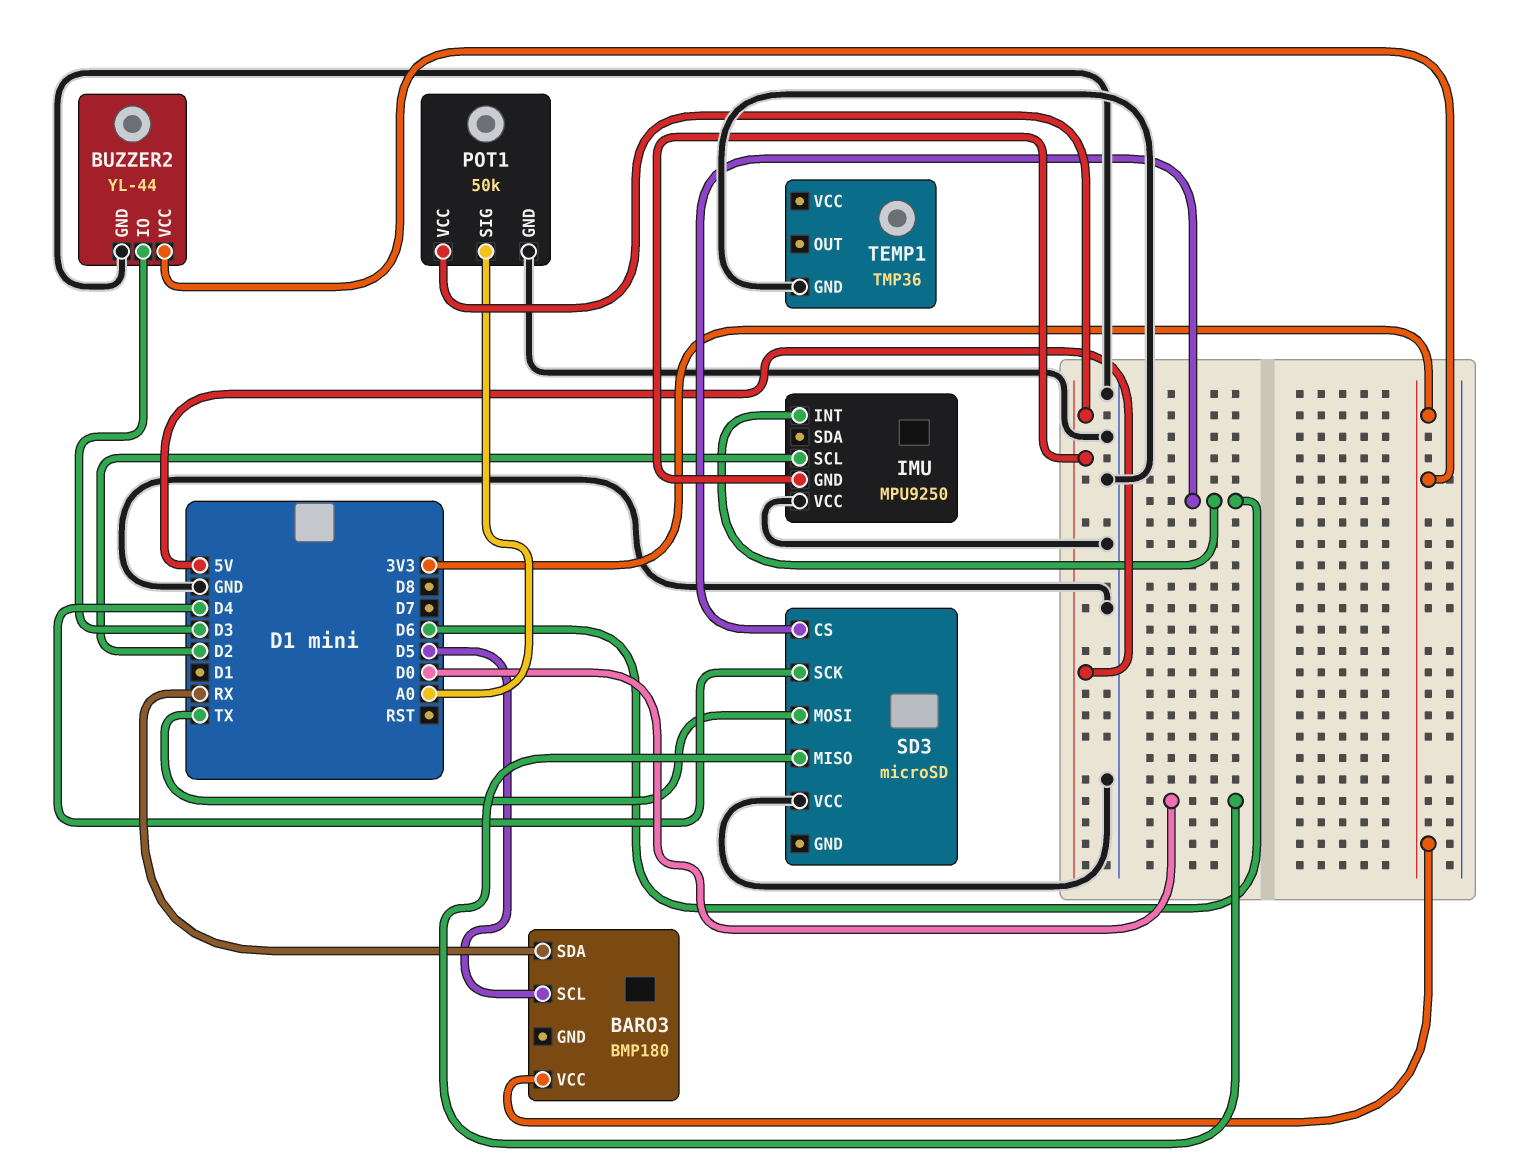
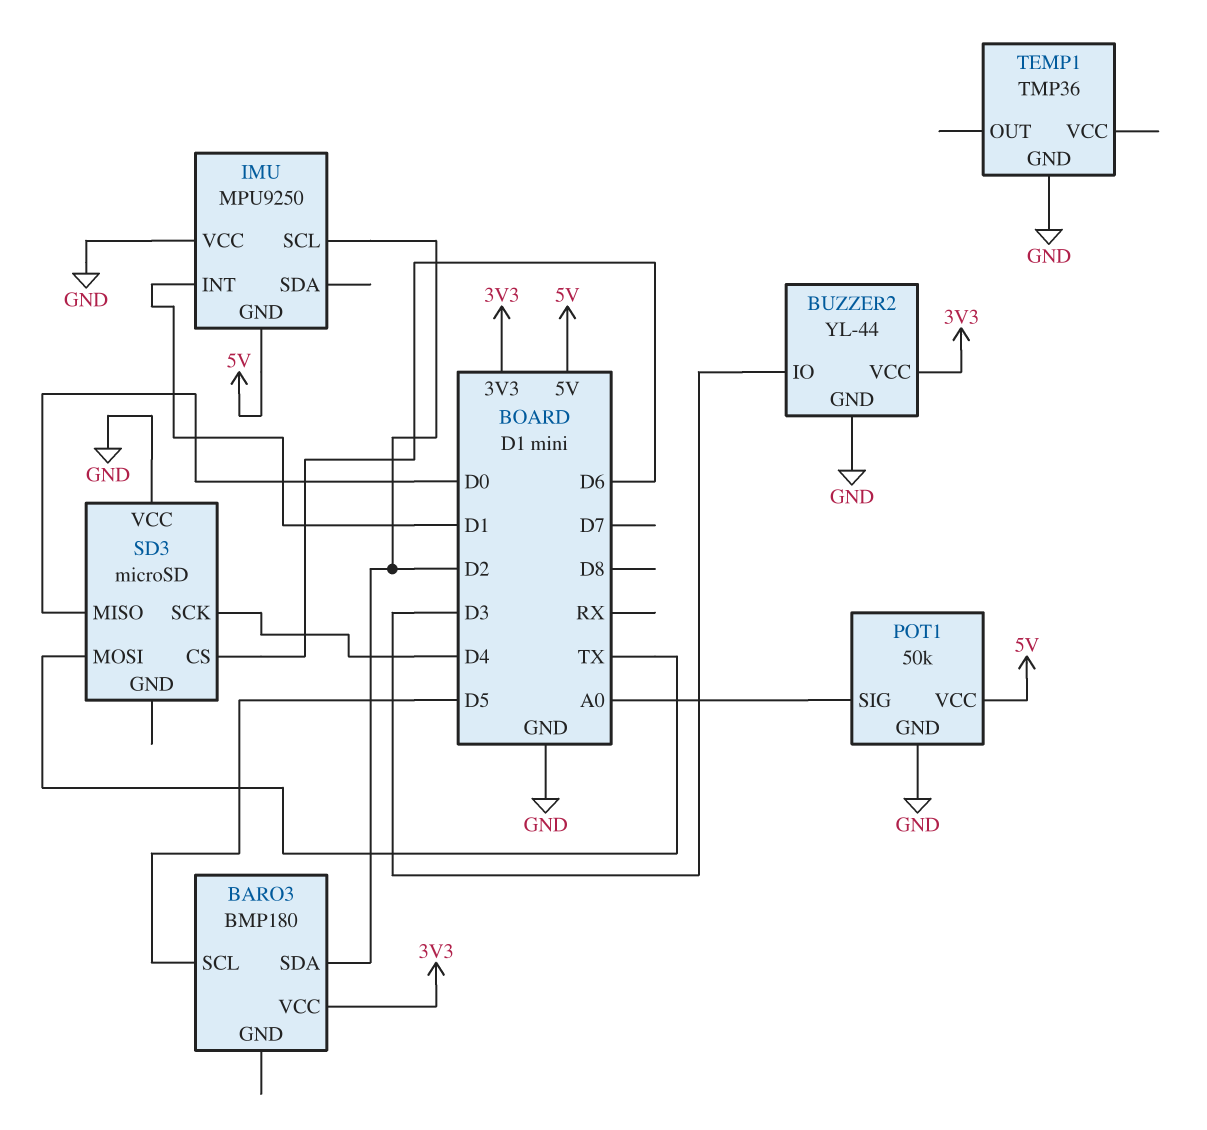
BARO3 pin SDA: RX -> D2
IMU pin INT: D6 -> D1

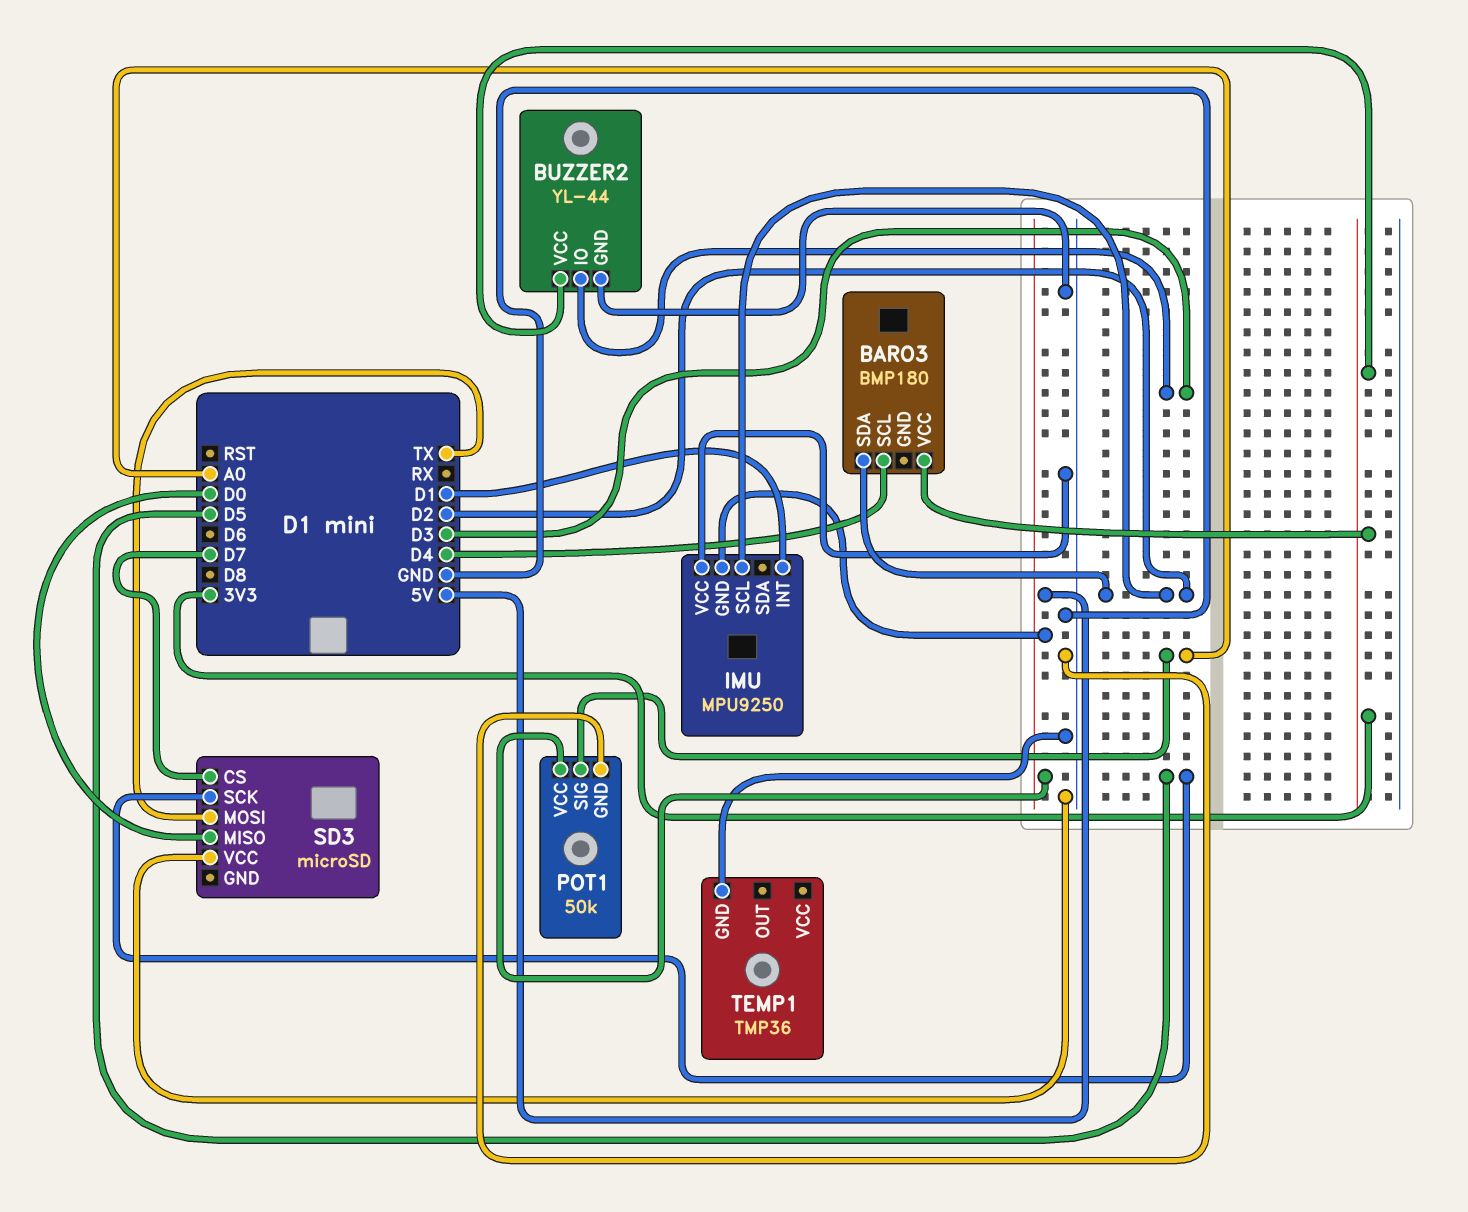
BARO3 pin SCL: D5 -> D4
SD3 pin CS: D6 -> D7
SD3 pin SCK: D4 -> D5

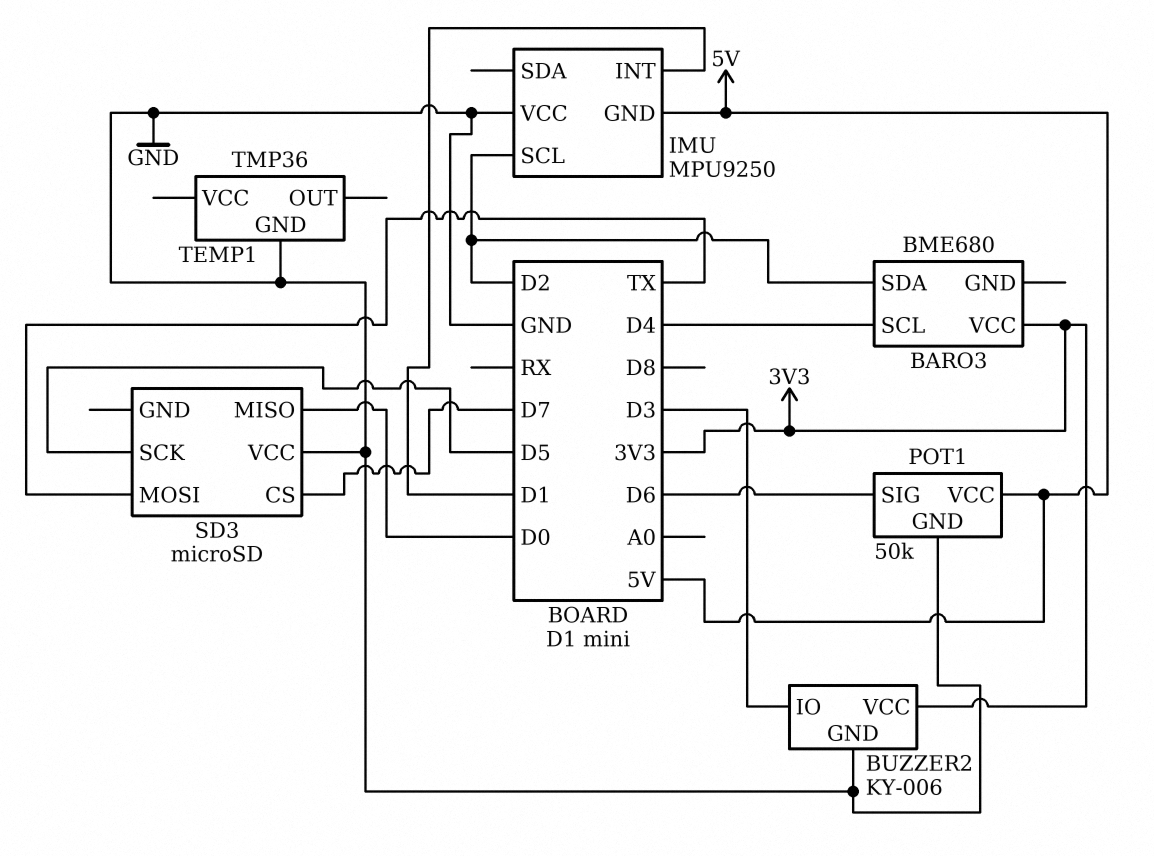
BARO3: BMP180 -> BME680
BUZZER2: YL-44 -> KY-006
POT1 pin SIG: A0 -> D6

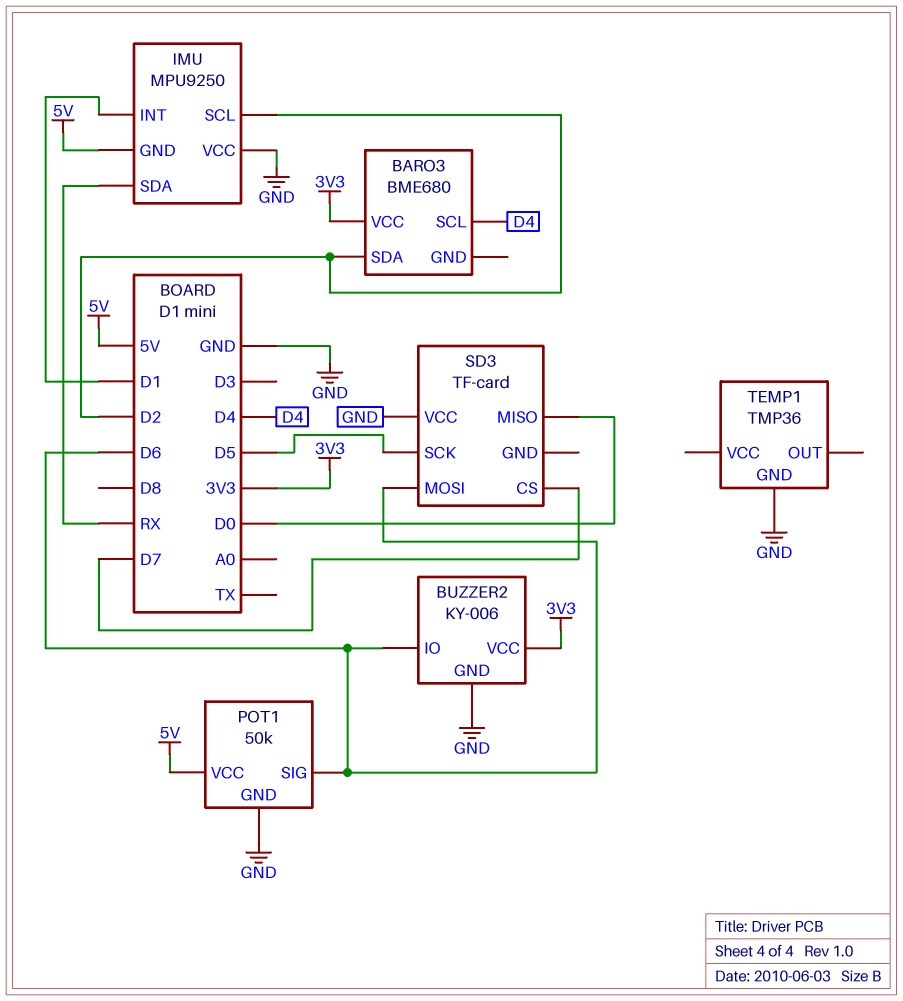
BUZZER2 pin IO: D3 -> D6
IMU pin SDA: none -> RX
SD3: microSD -> TF-card
SD3 pin MOSI: TX -> D6

